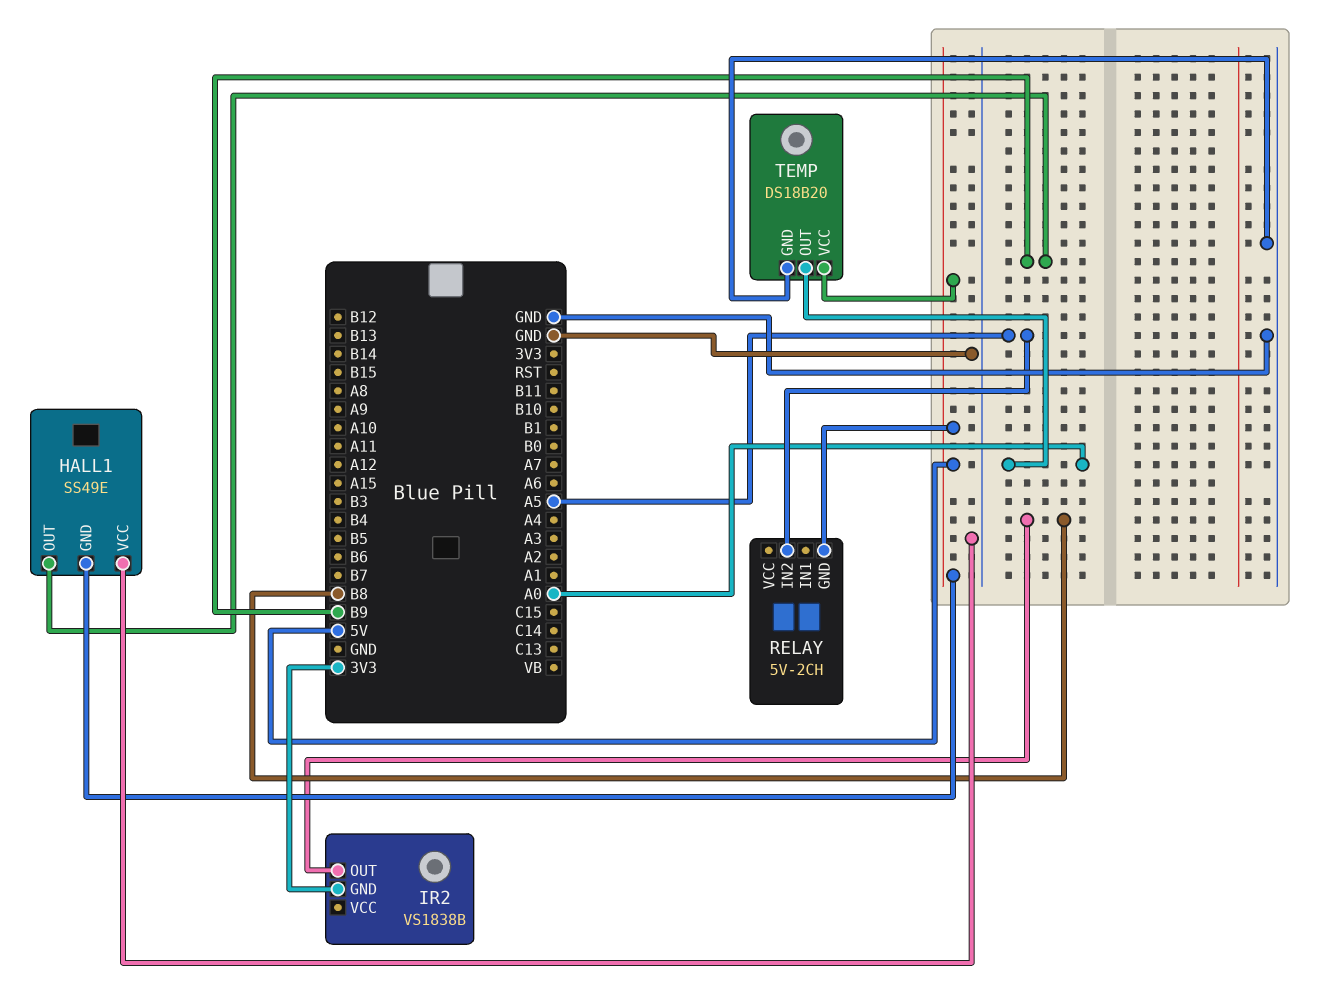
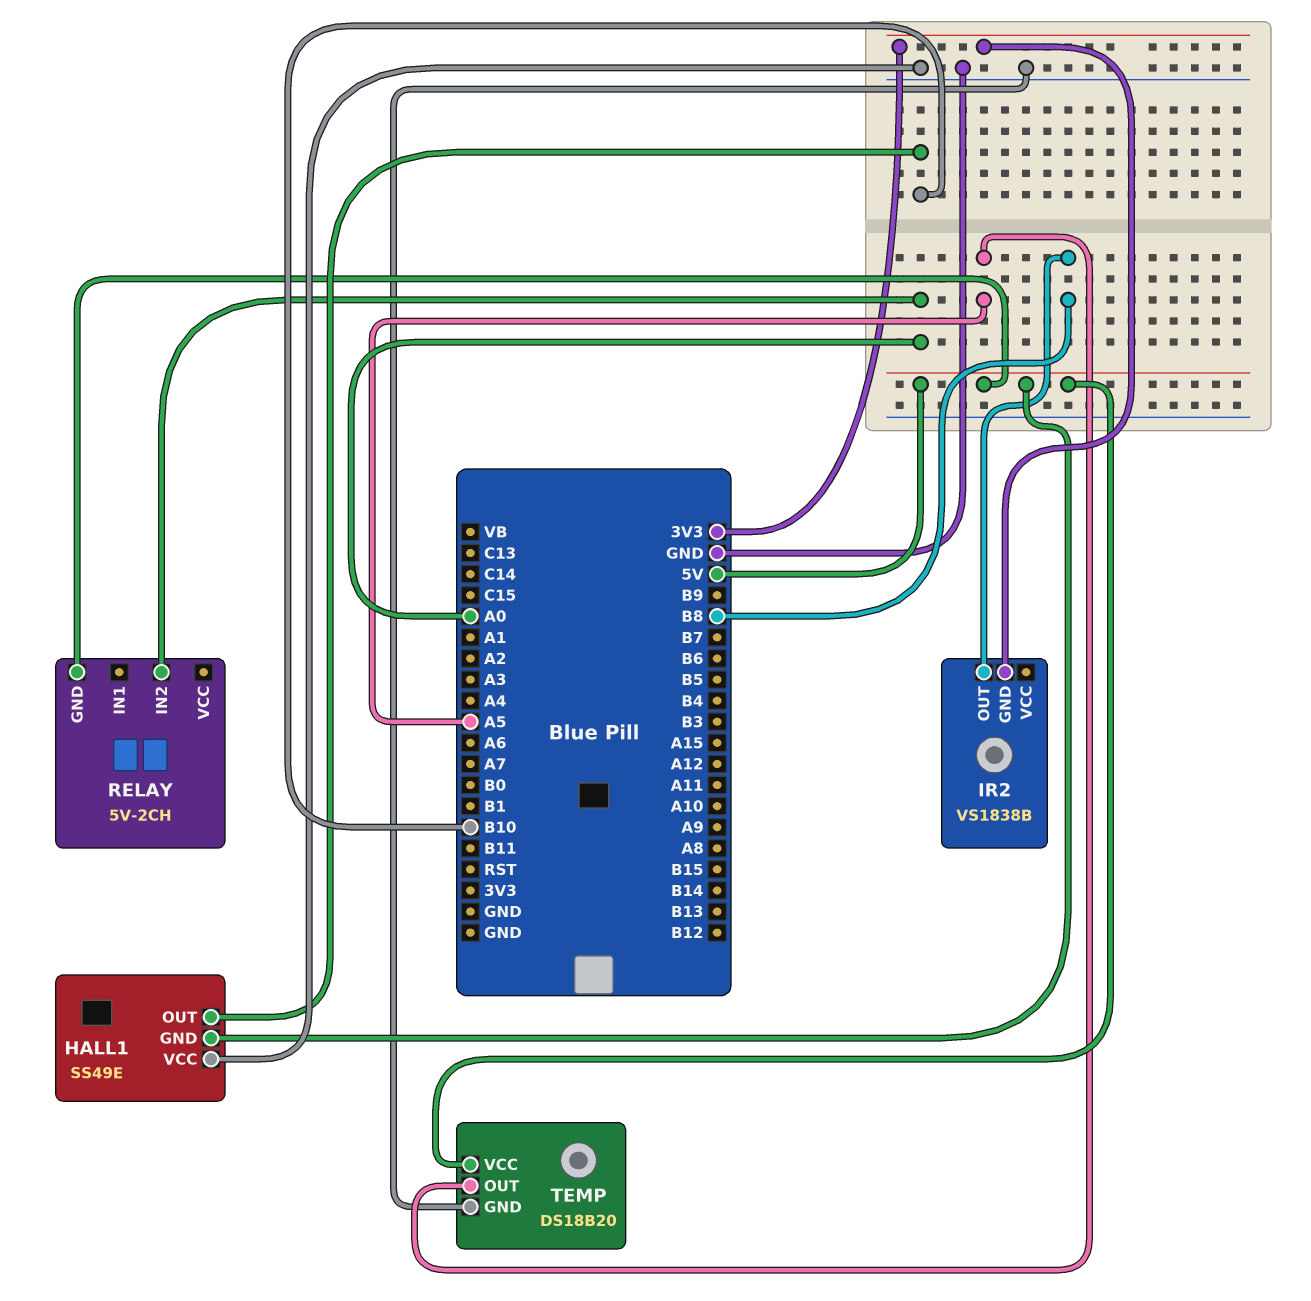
HALL1 pin OUT: B9 -> B10
RELAY pin IN2: A5 -> A0
TEMP pin OUT: A0 -> A5

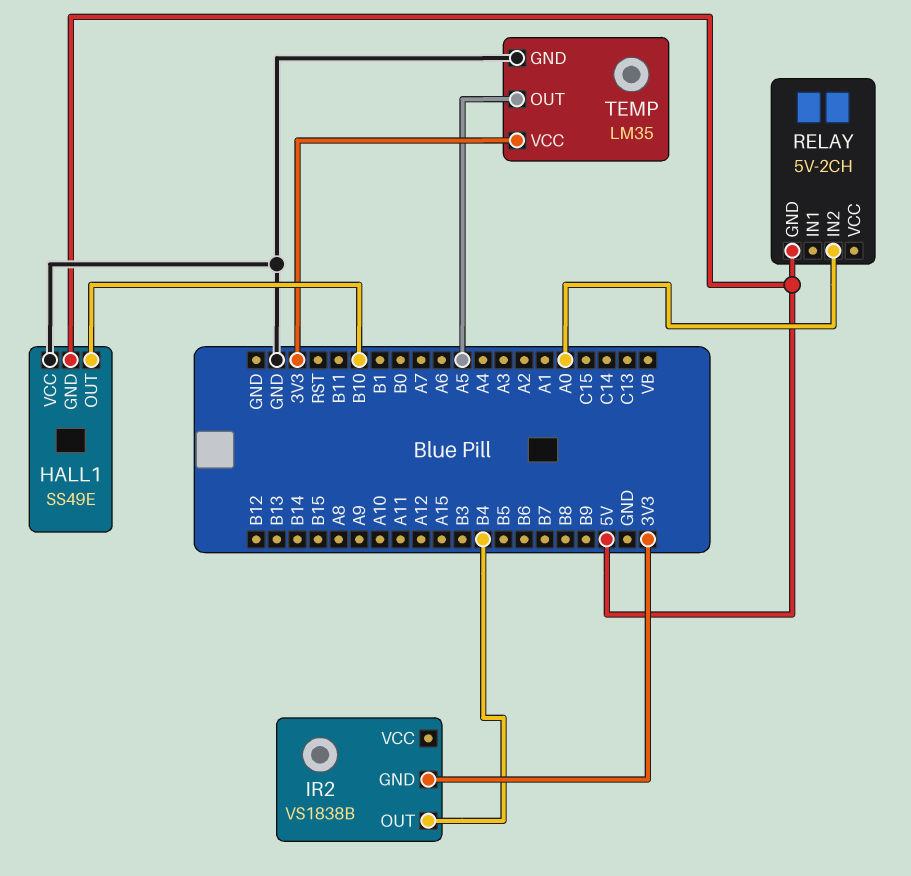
IR2 pin OUT: B8 -> B4
TEMP: DS18B20 -> LM35
TEMP pin VCC: 5V -> 3V3

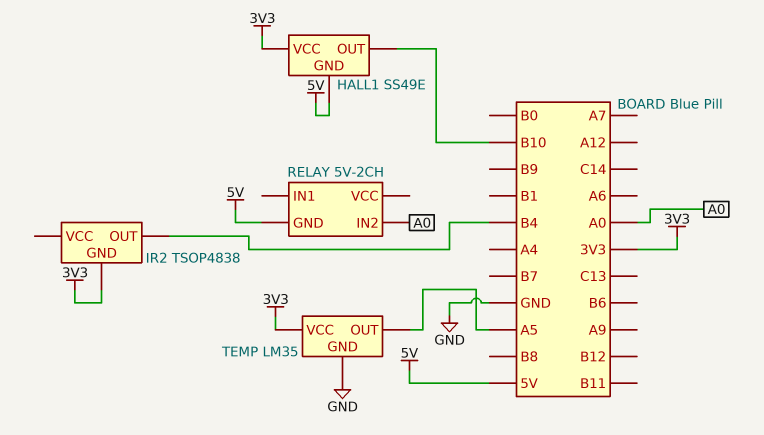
HALL1 pin VCC: GND -> 3V3
IR2: VS1838B -> TSOP4838

